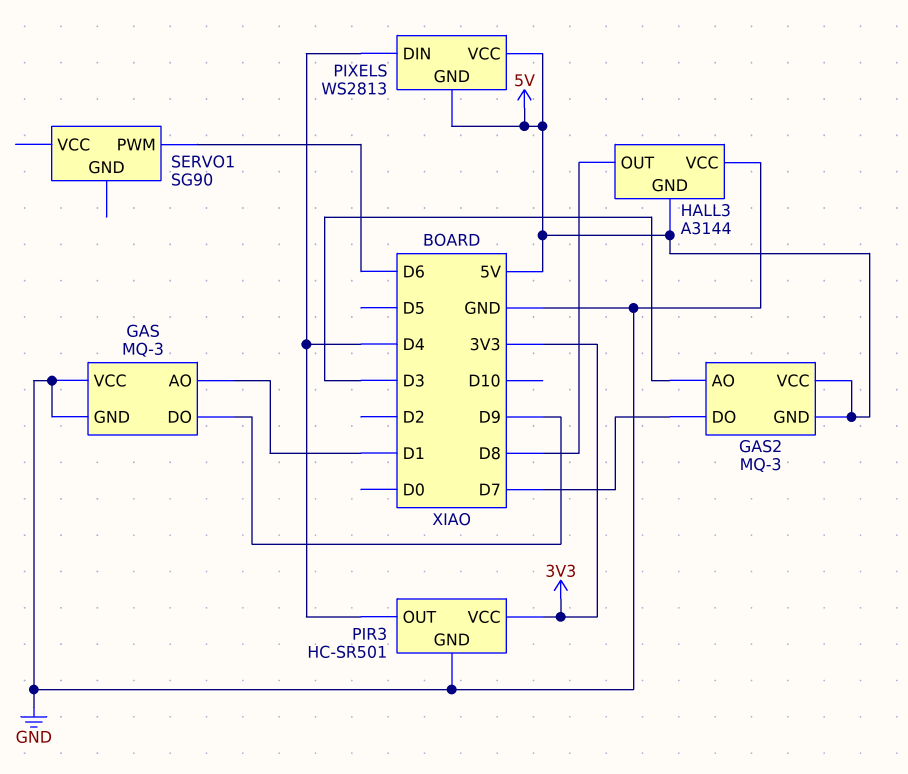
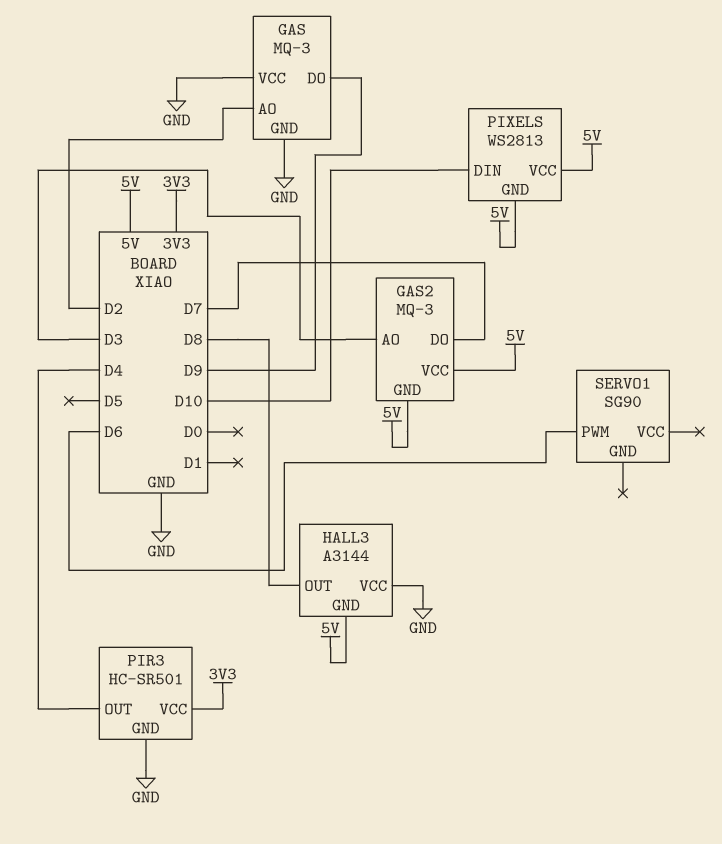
GAS pin AO: D1 -> D2
PIXELS pin DIN: D4 -> D10

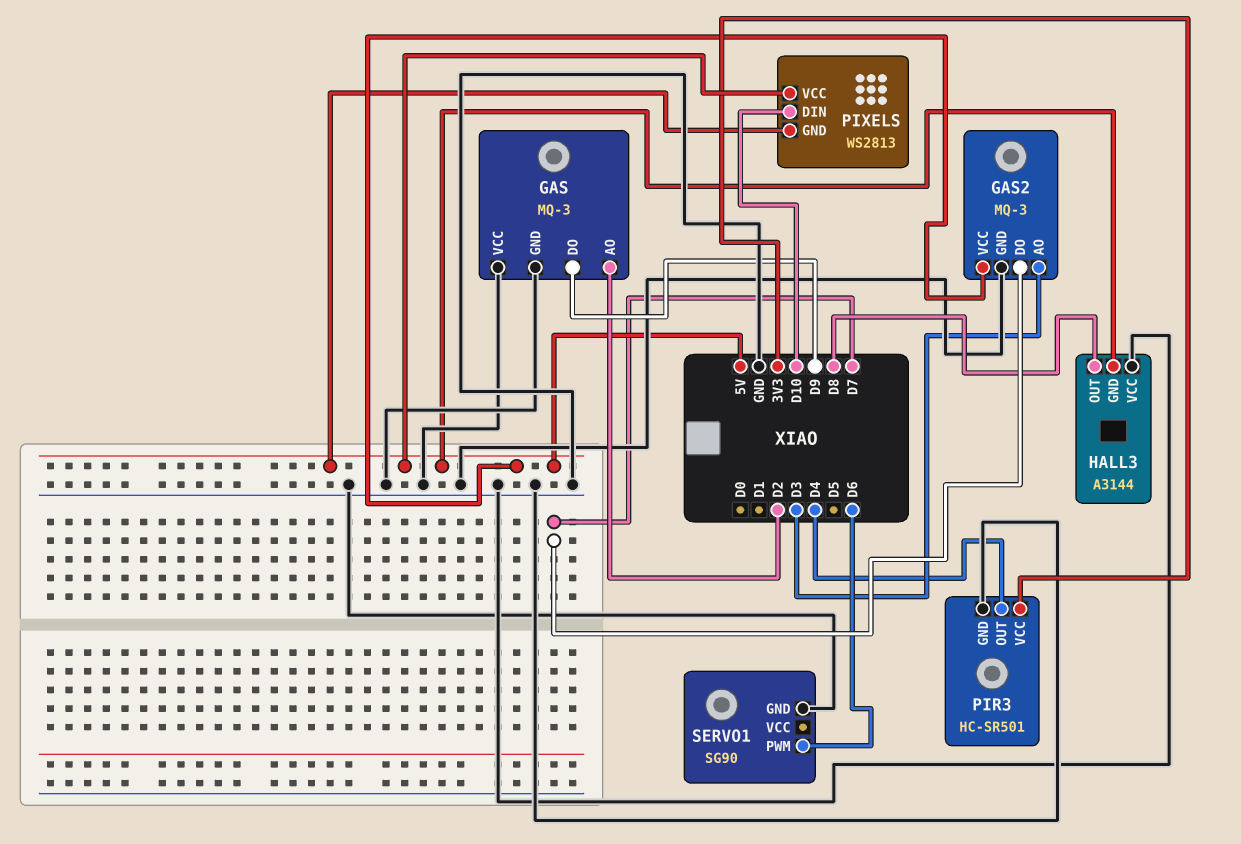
GAS2 pin GND: 5V -> GND
SERVO1 pin GND: none -> GND

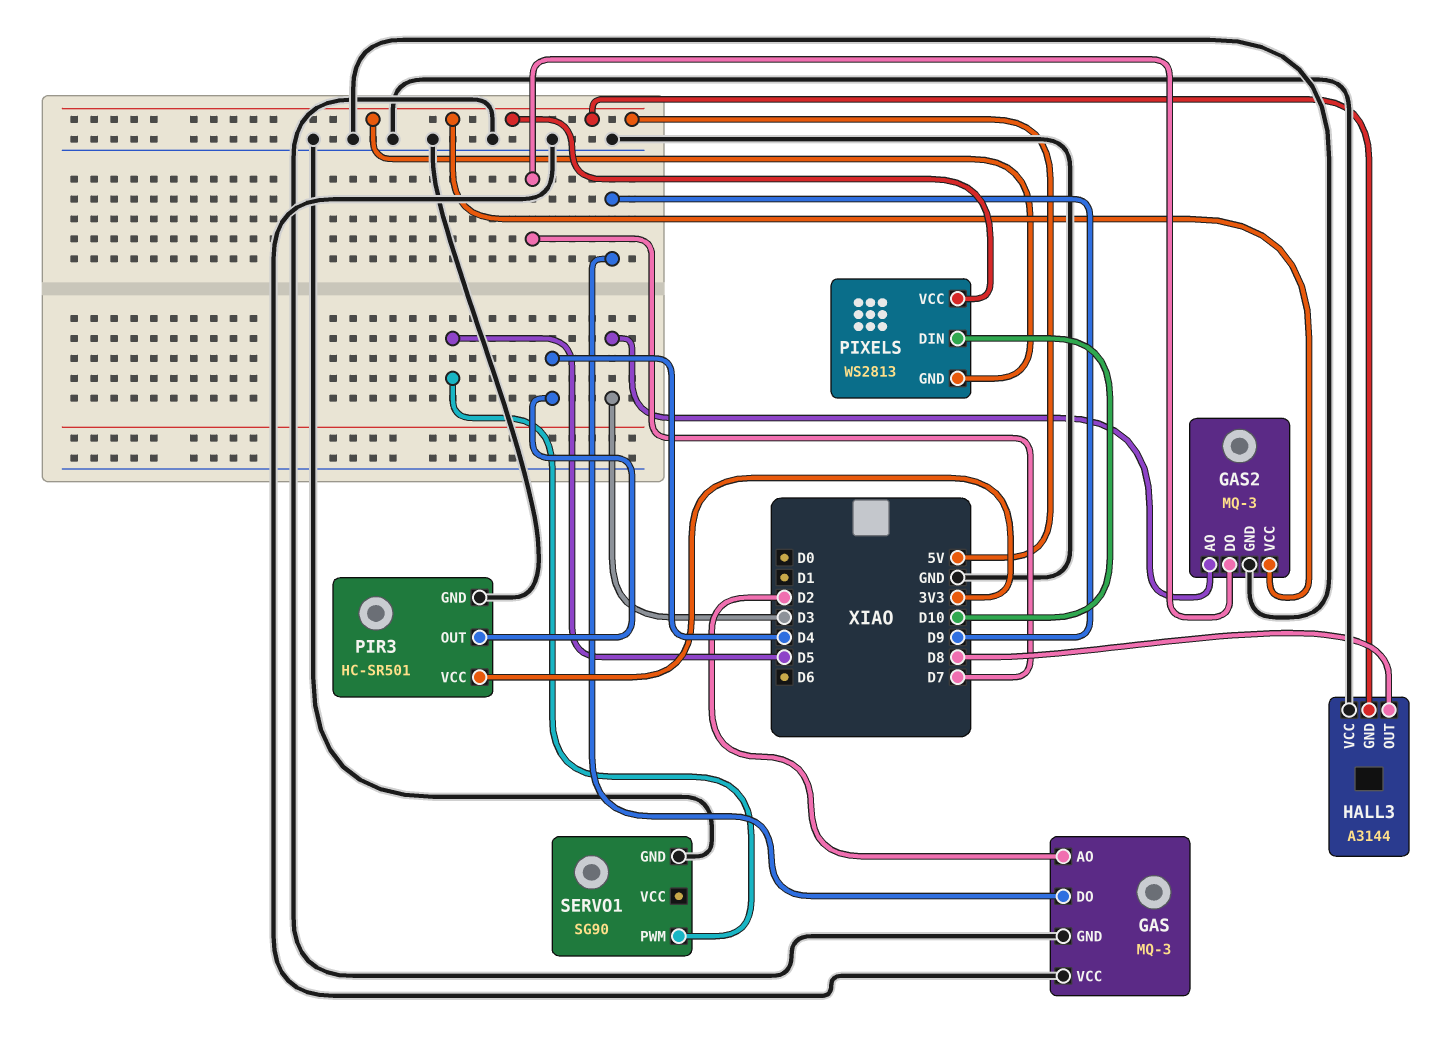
SERVO1 pin PWM: D6 -> D5

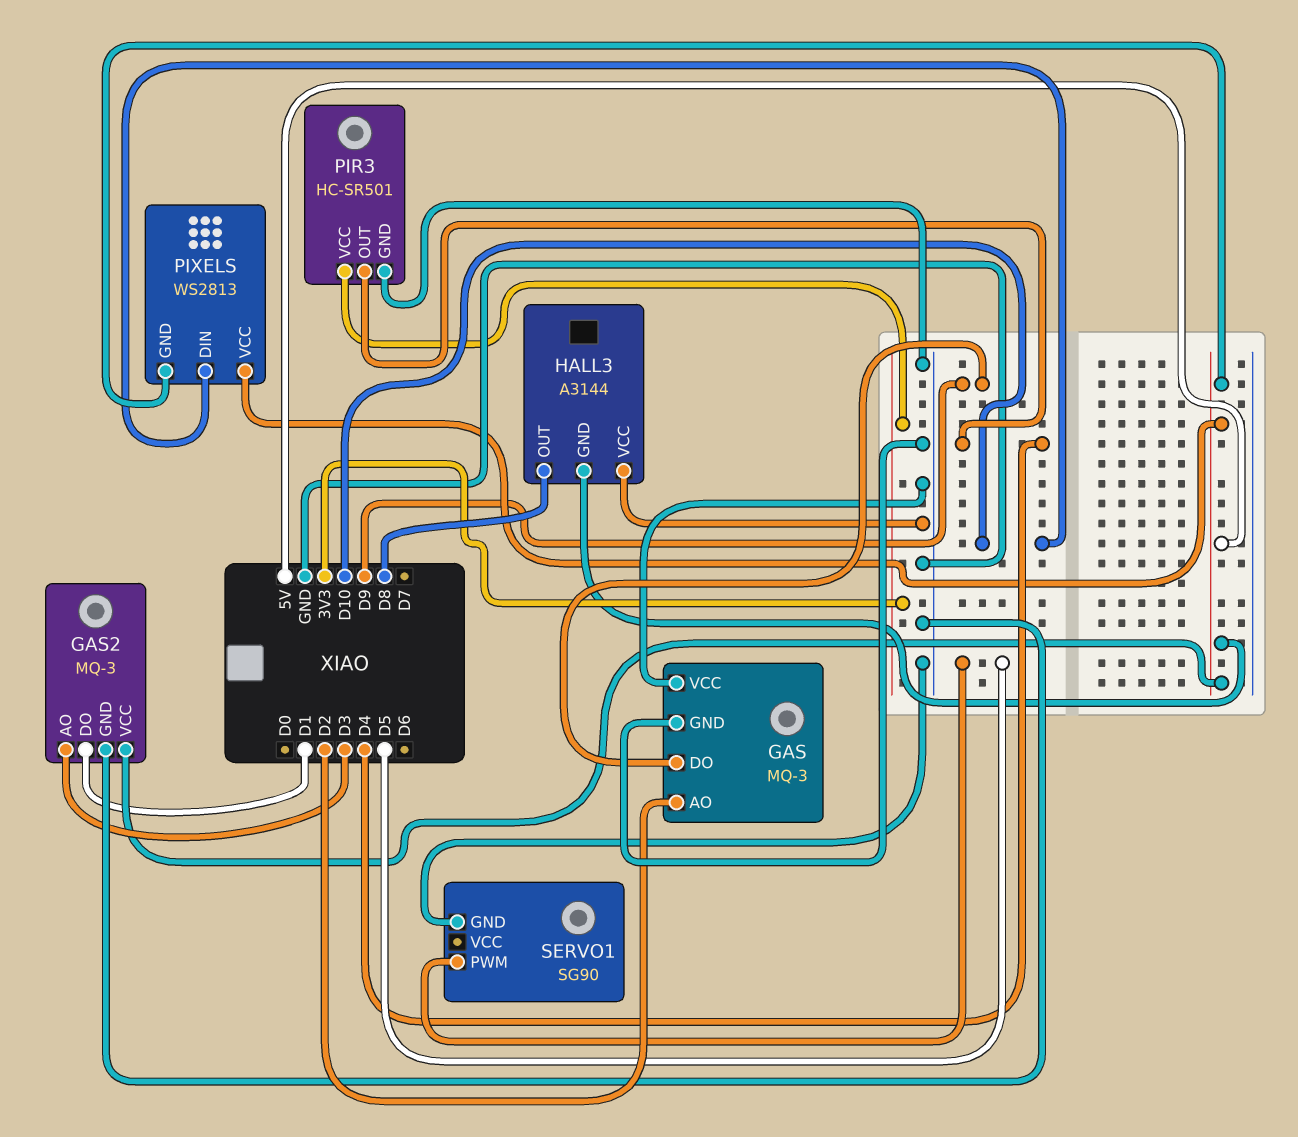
GAS2 pin DO: D7 -> D1

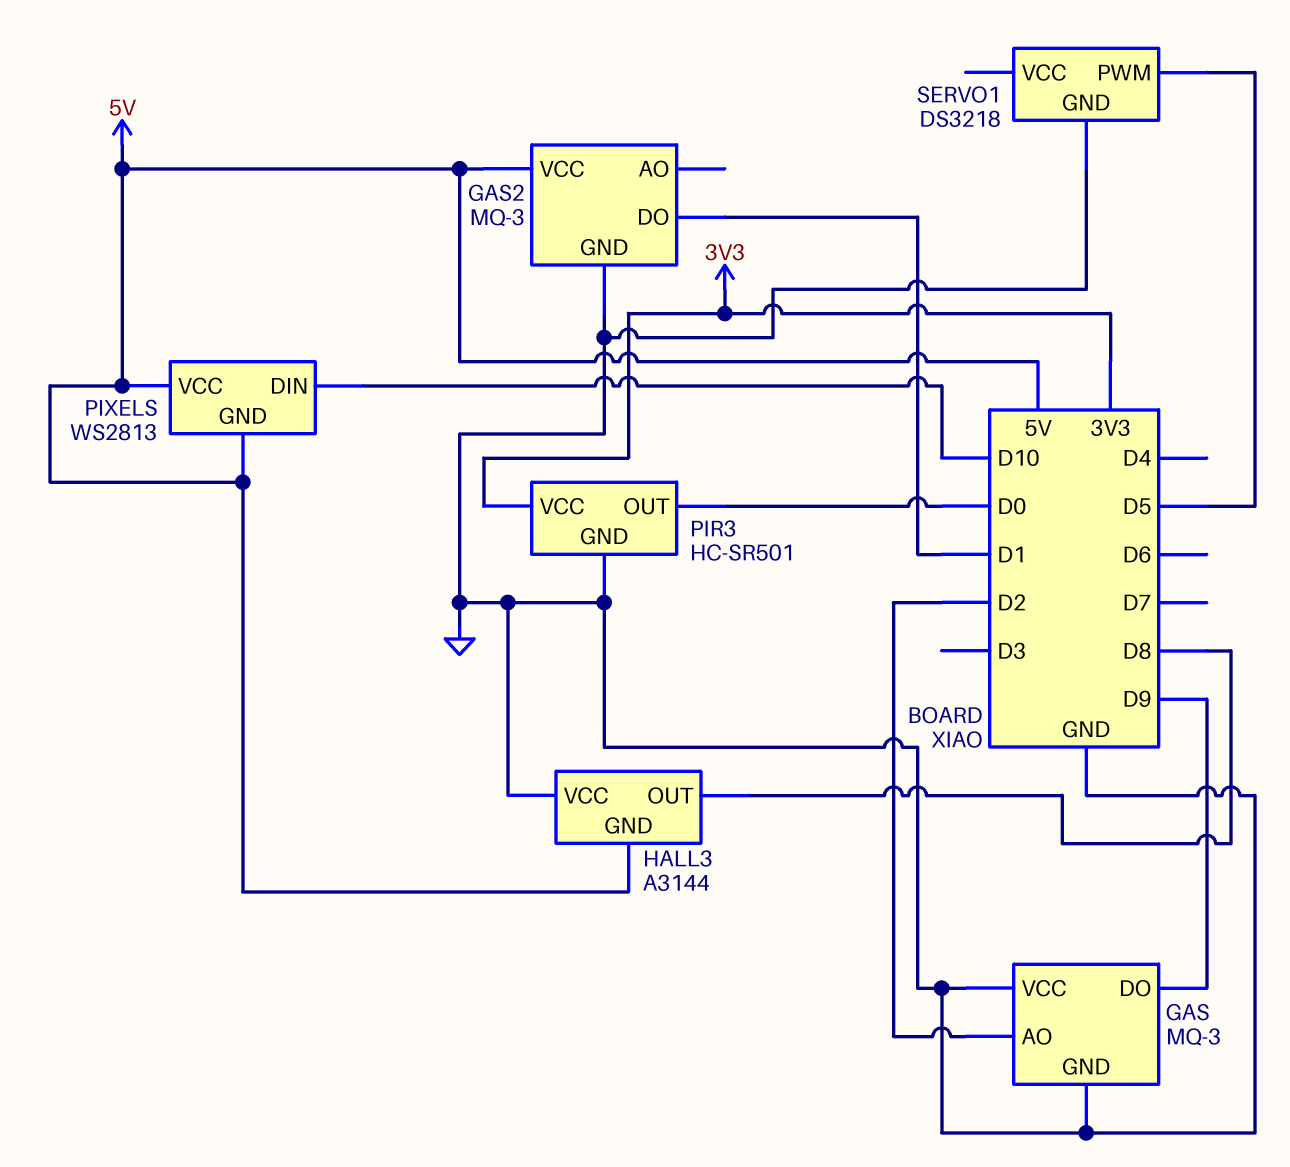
GAS2 pin AO: D3 -> none
PIR3 pin OUT: D4 -> D0
SERVO1: SG90 -> DS3218

